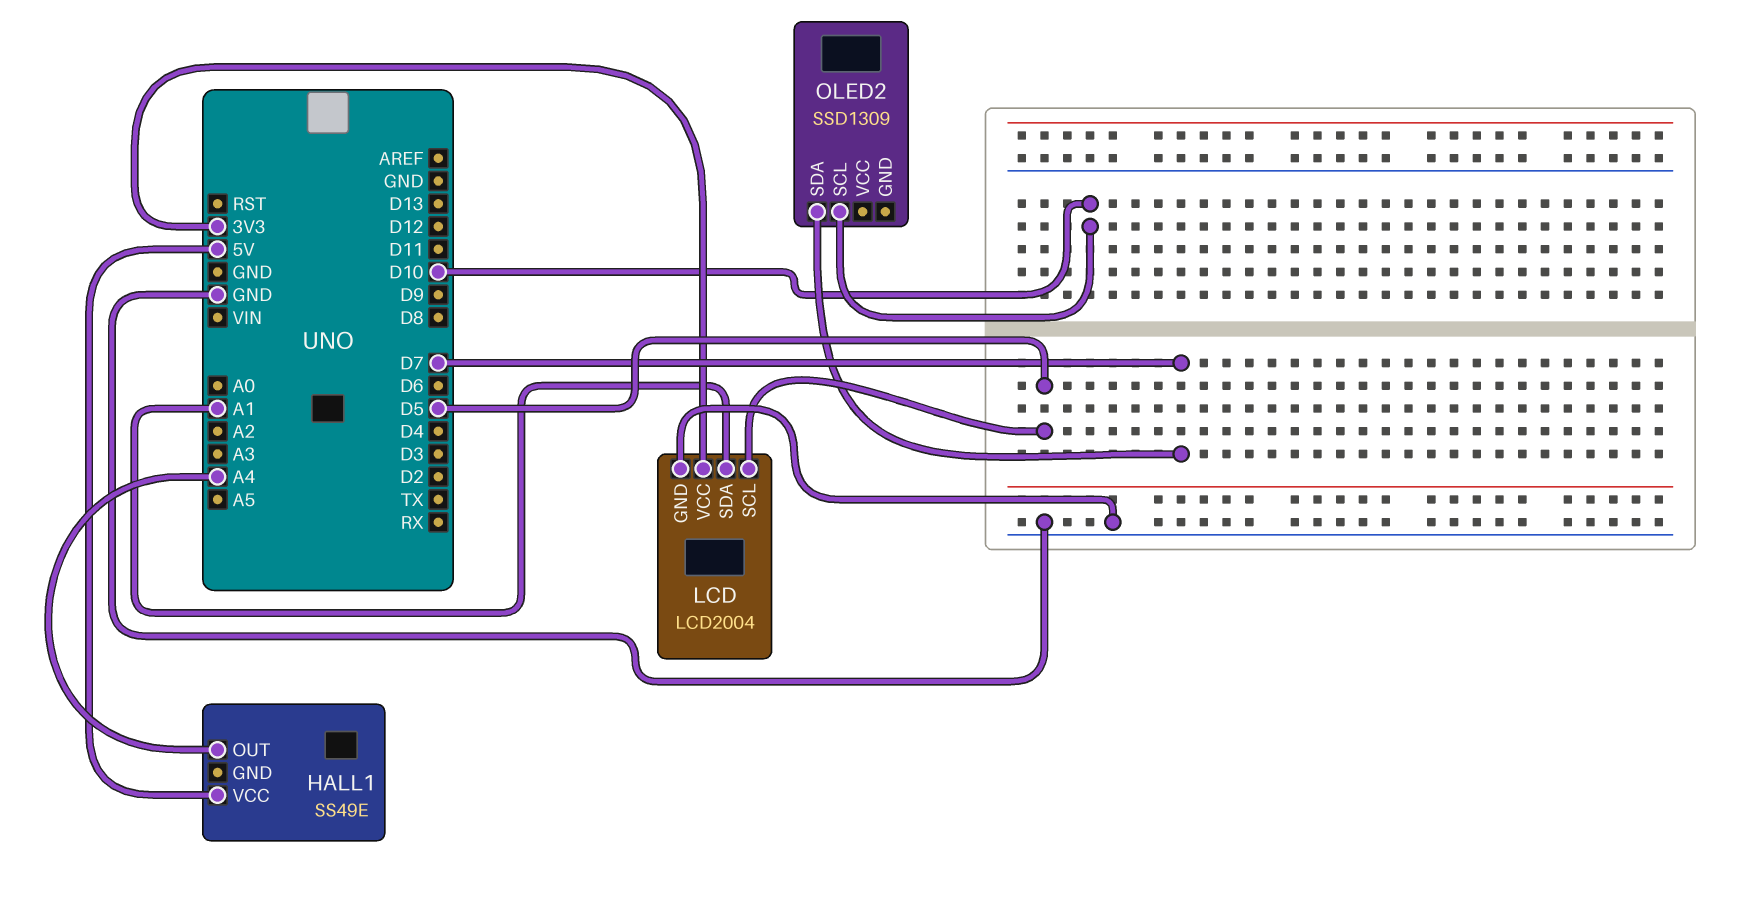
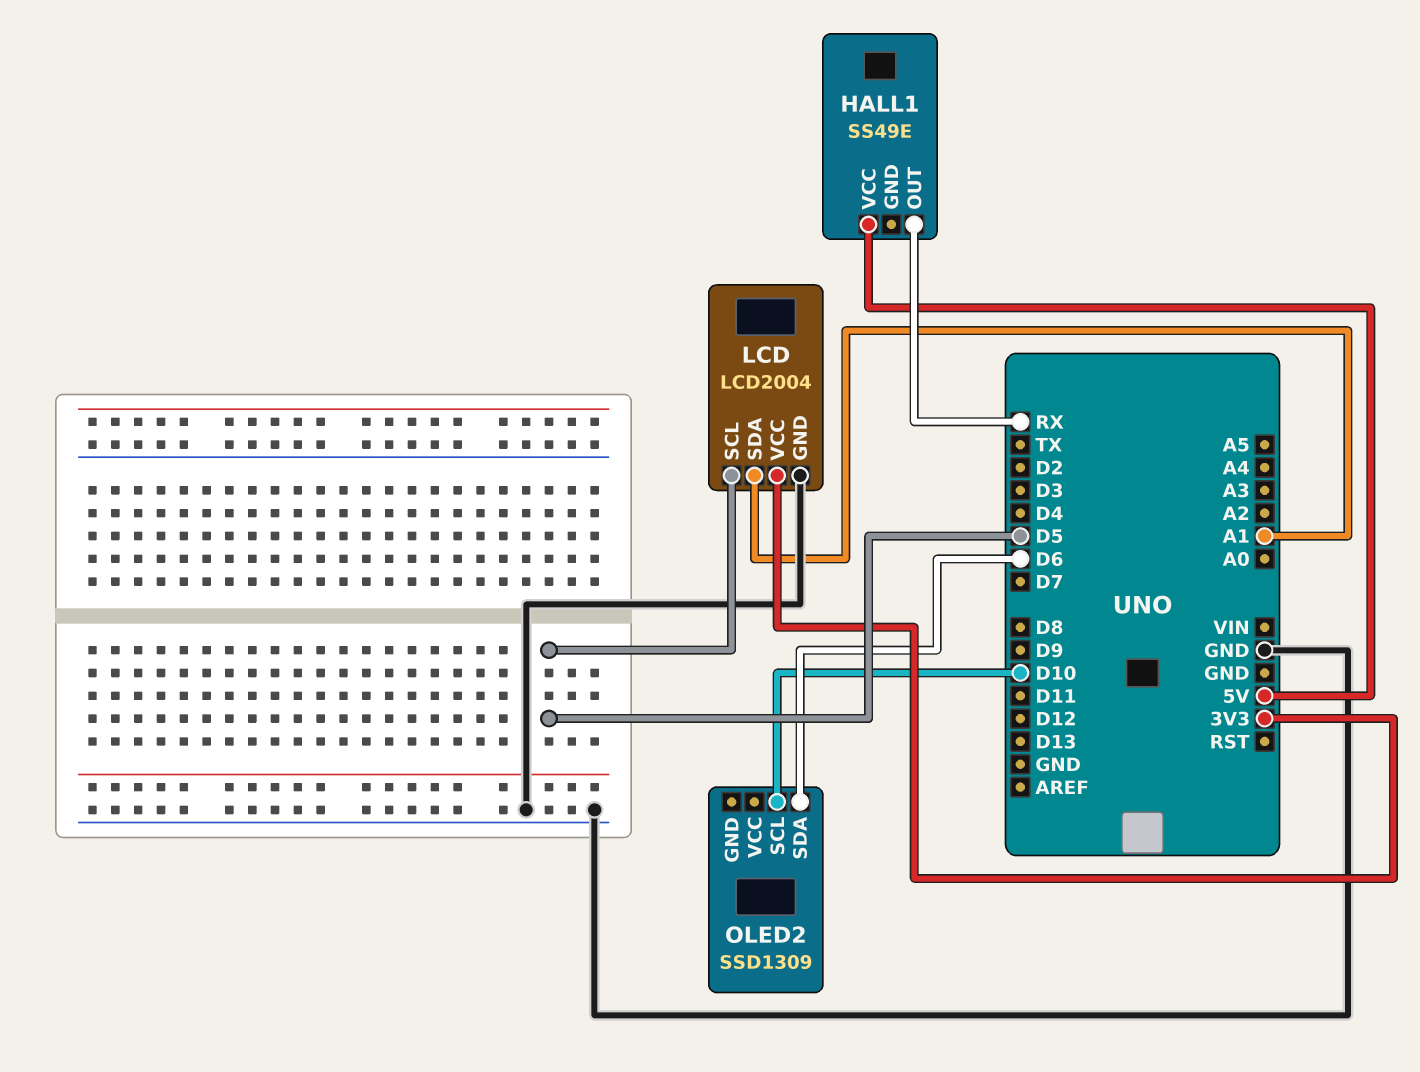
HALL1 pin OUT: A4 -> RX
OLED2 pin SDA: D7 -> D6

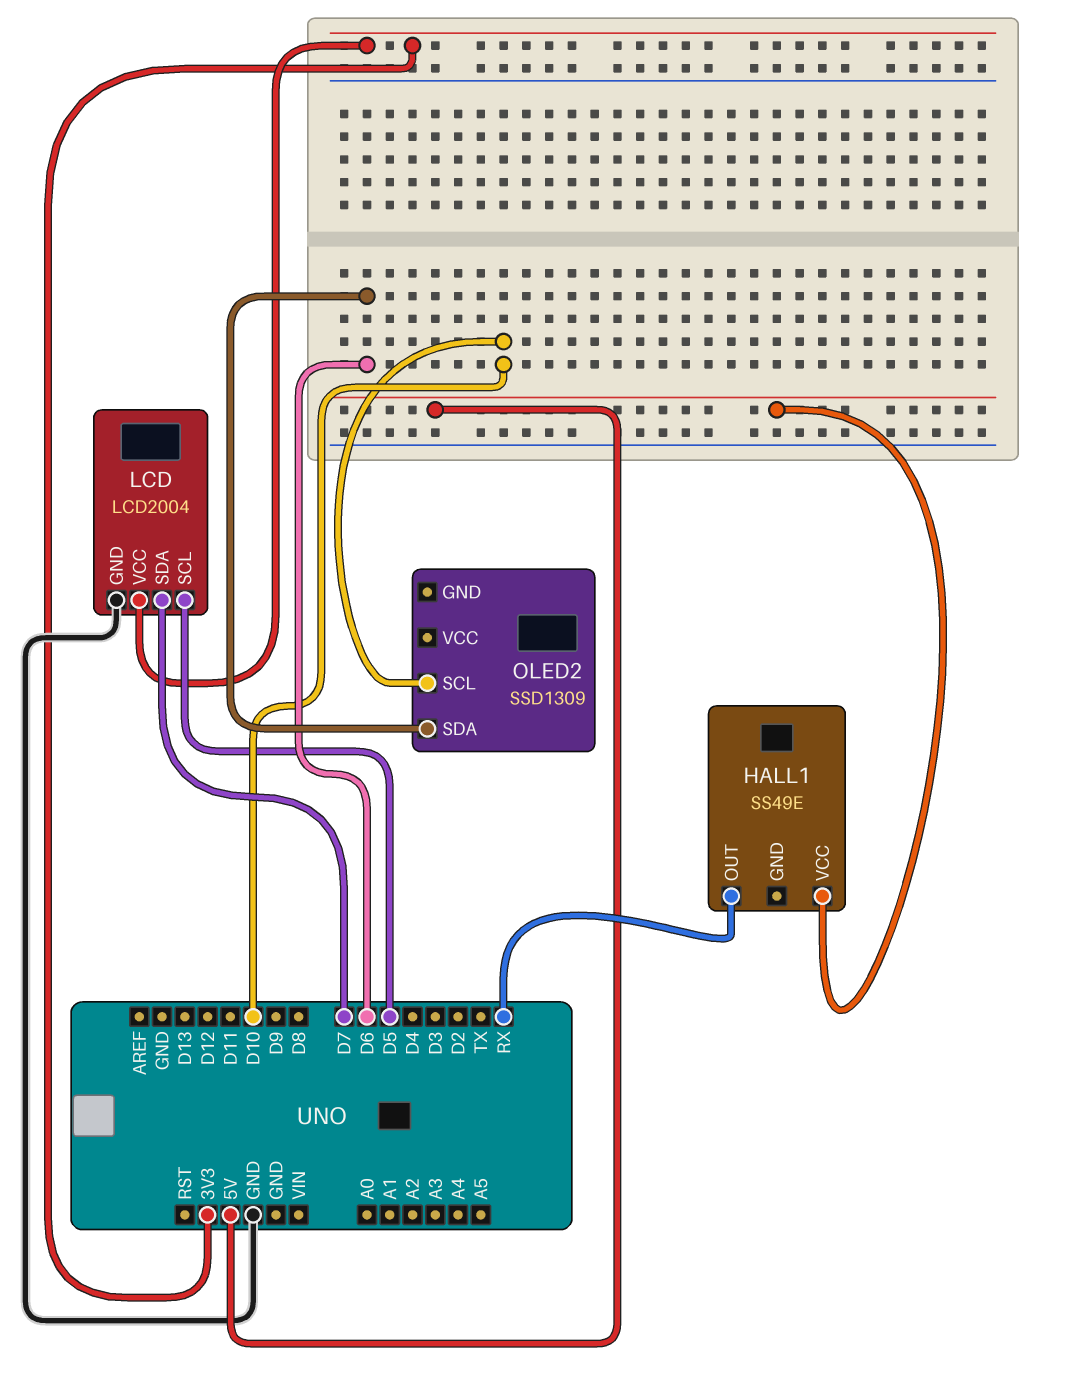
LCD pin SDA: A1 -> D7

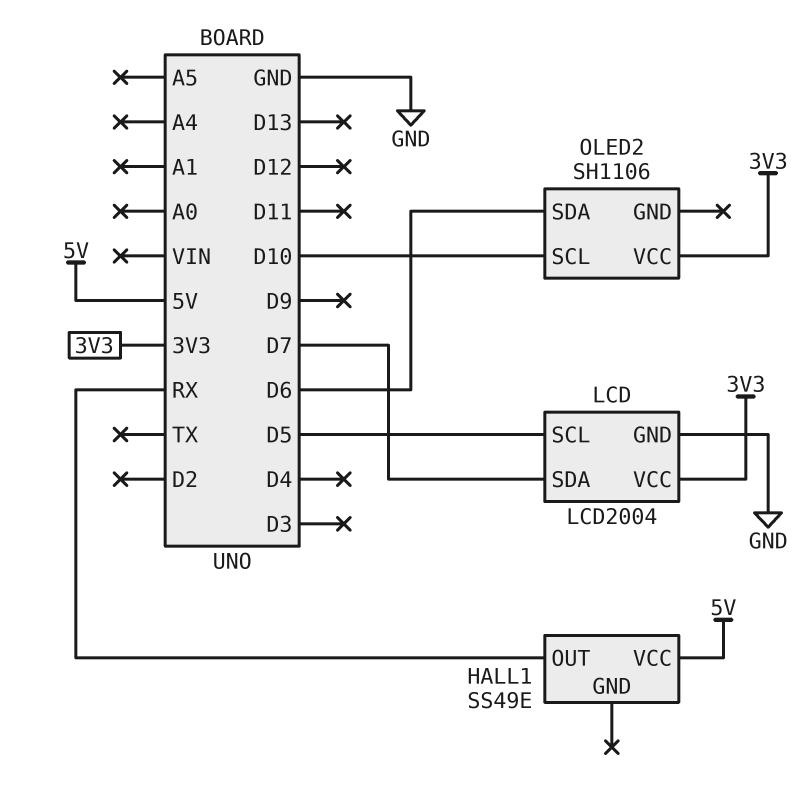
OLED2: SSD1309 -> SH1106
OLED2 pin VCC: none -> 3V3

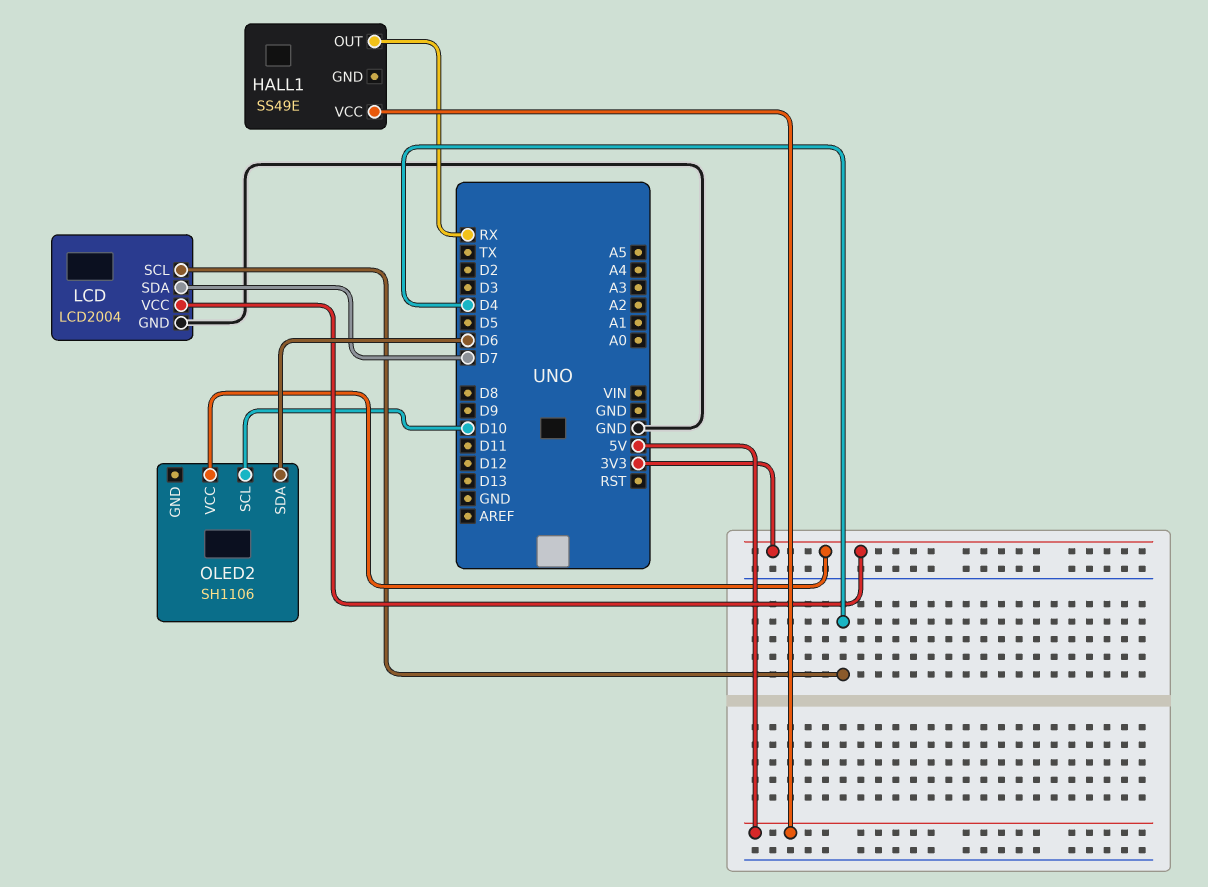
LCD pin SCL: D5 -> D4

